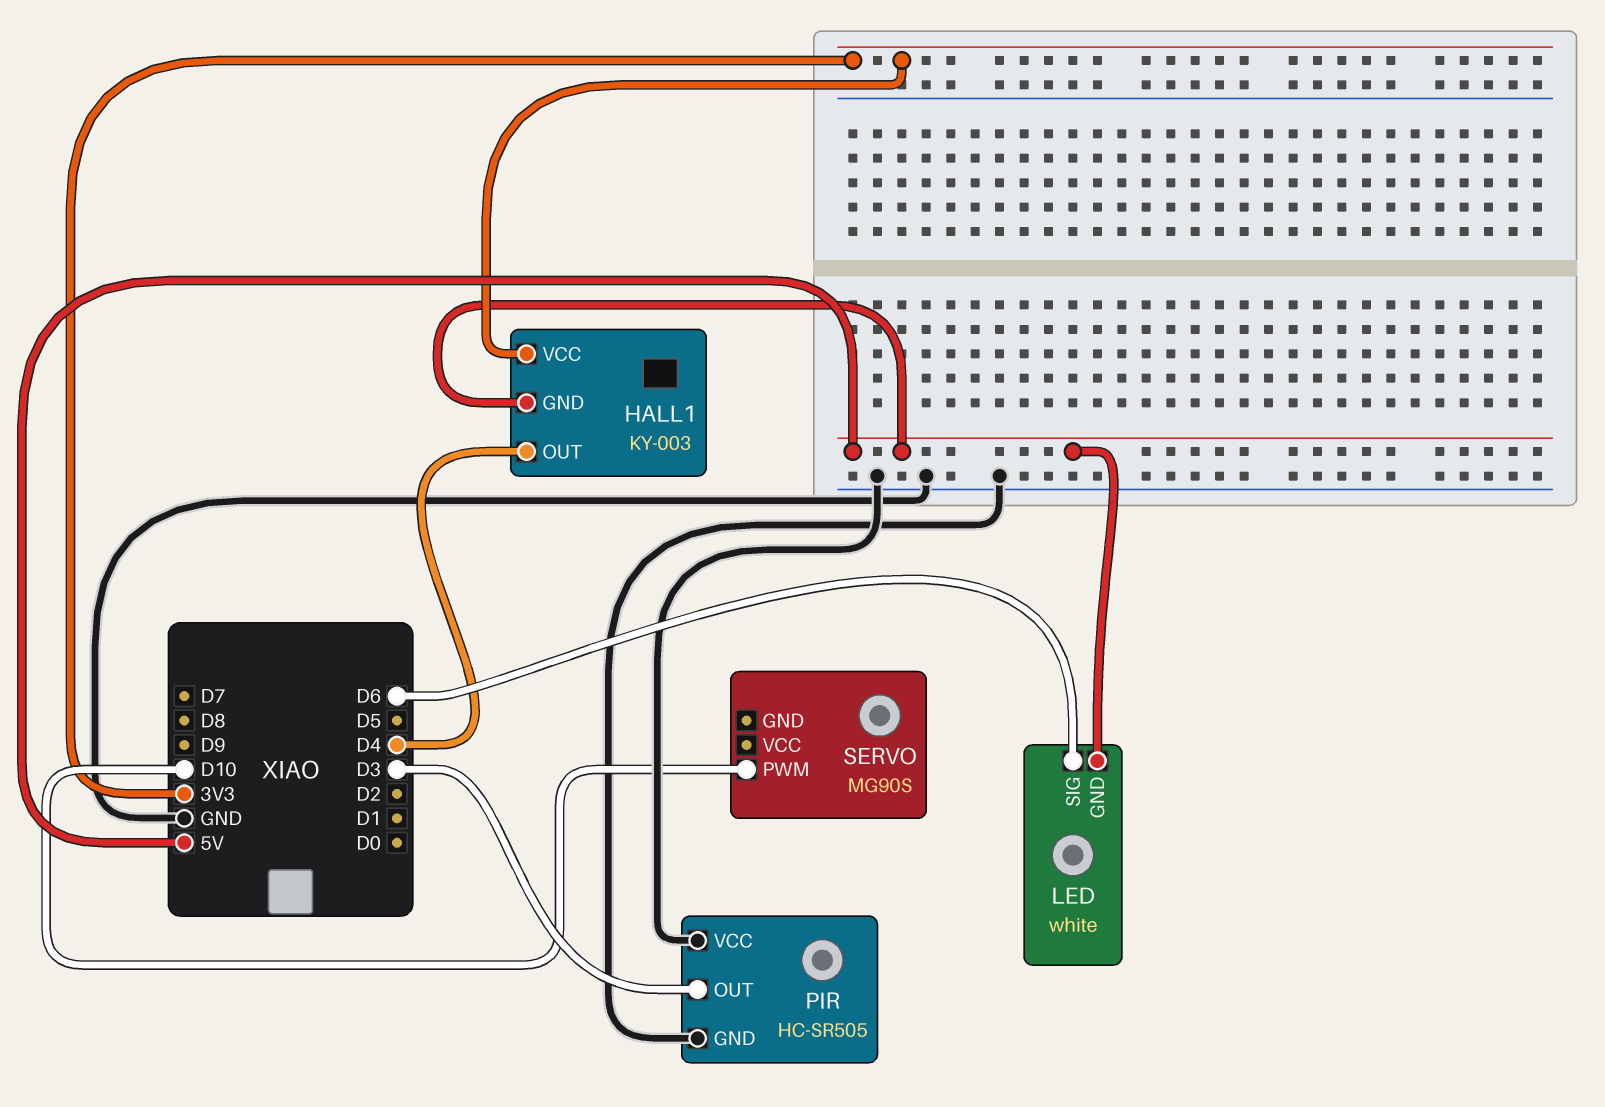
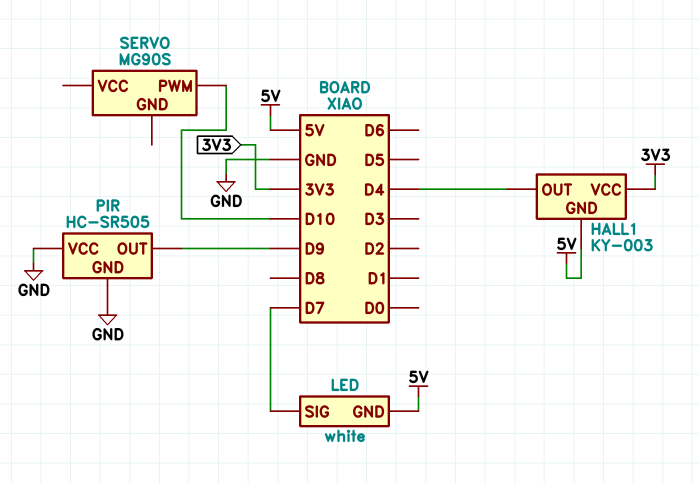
LED pin SIG: D6 -> D7
PIR pin OUT: D3 -> D9

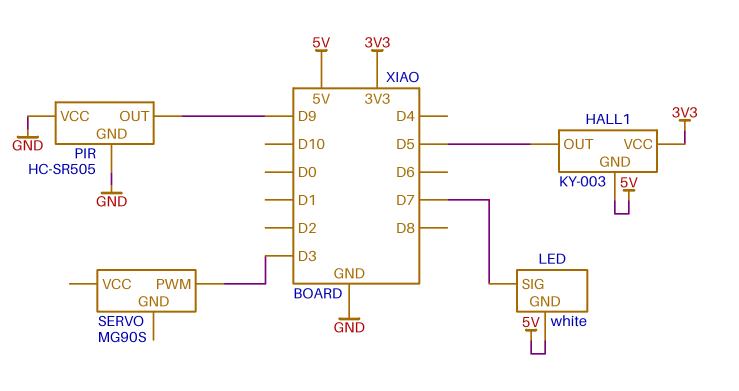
HALL1 pin OUT: D4 -> D5
SERVO pin PWM: D10 -> D3

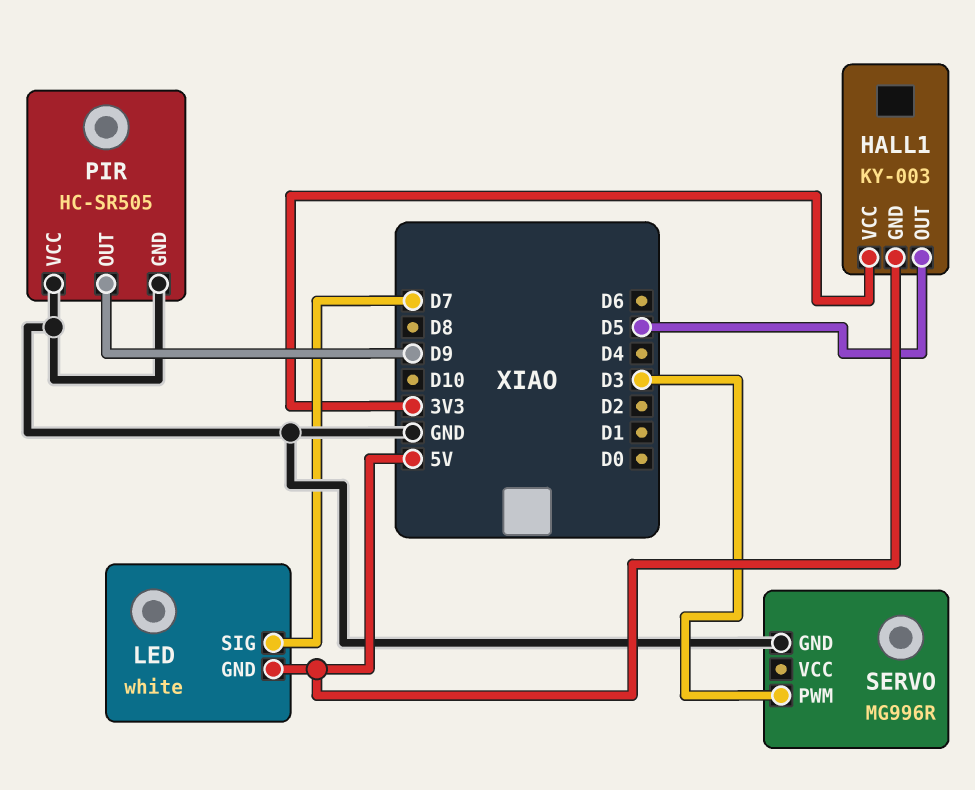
SERVO: MG90S -> MG996R
SERVO pin GND: none -> GND

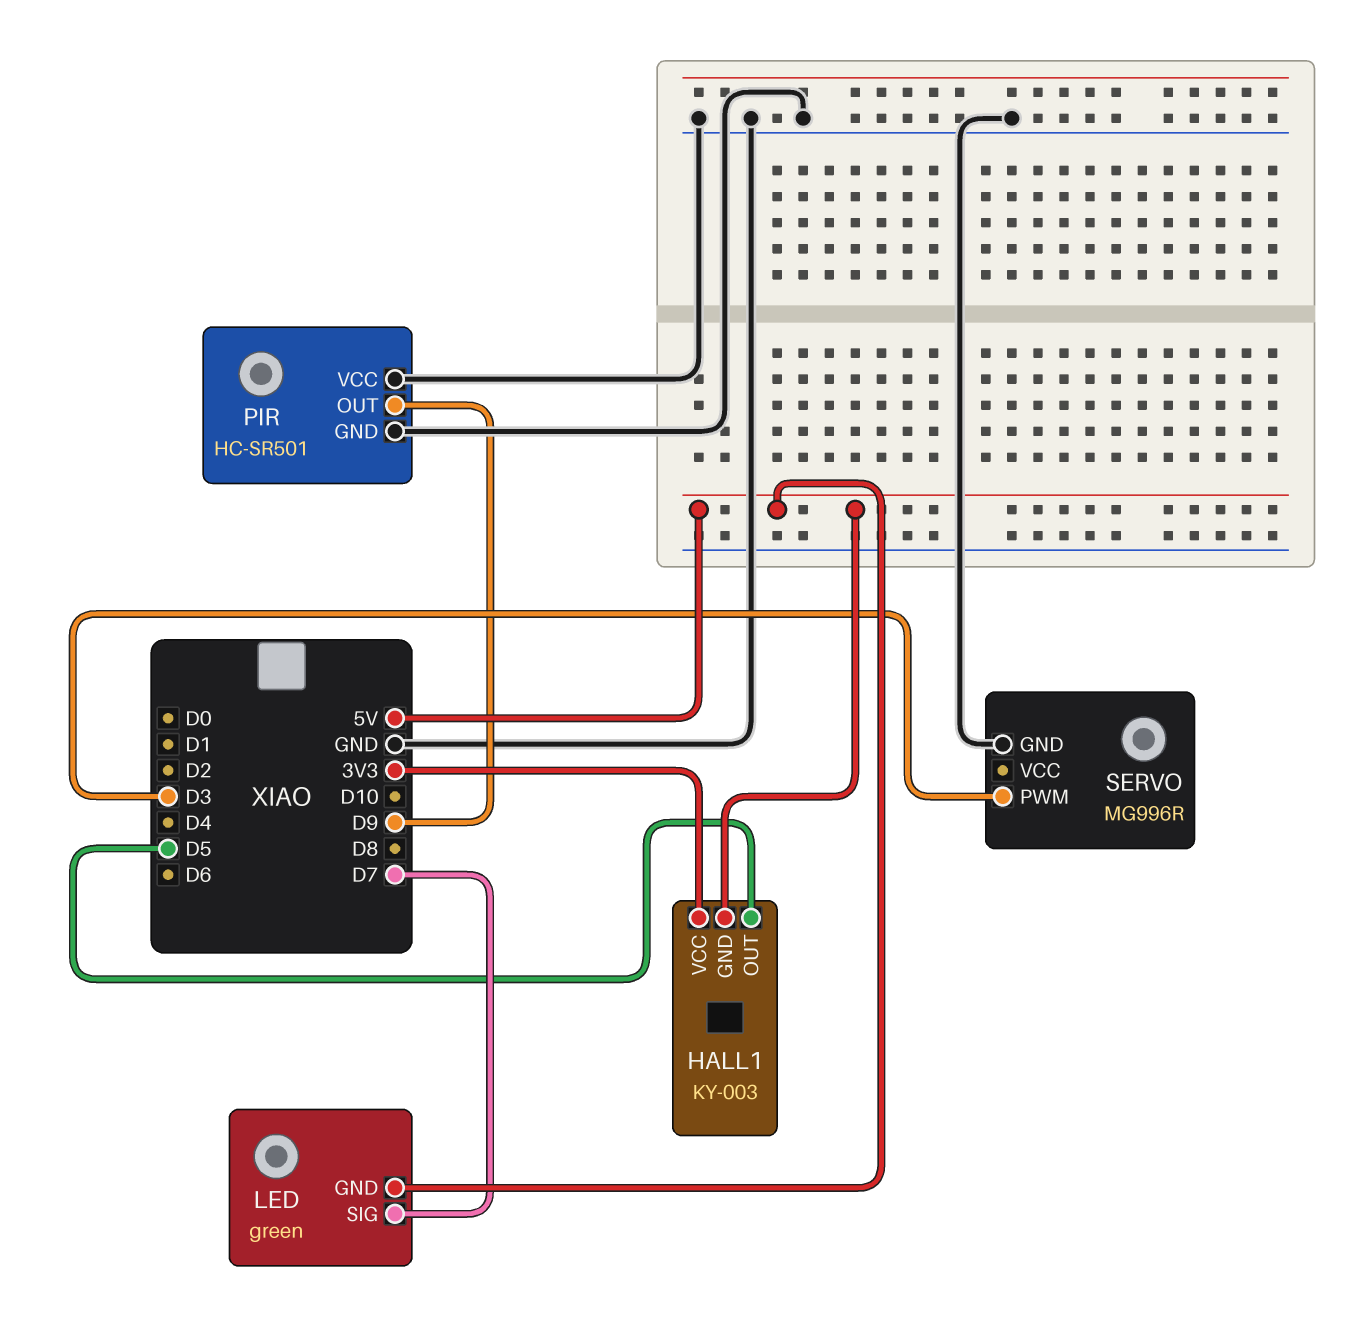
LED: white -> green
PIR: HC-SR505 -> HC-SR501

